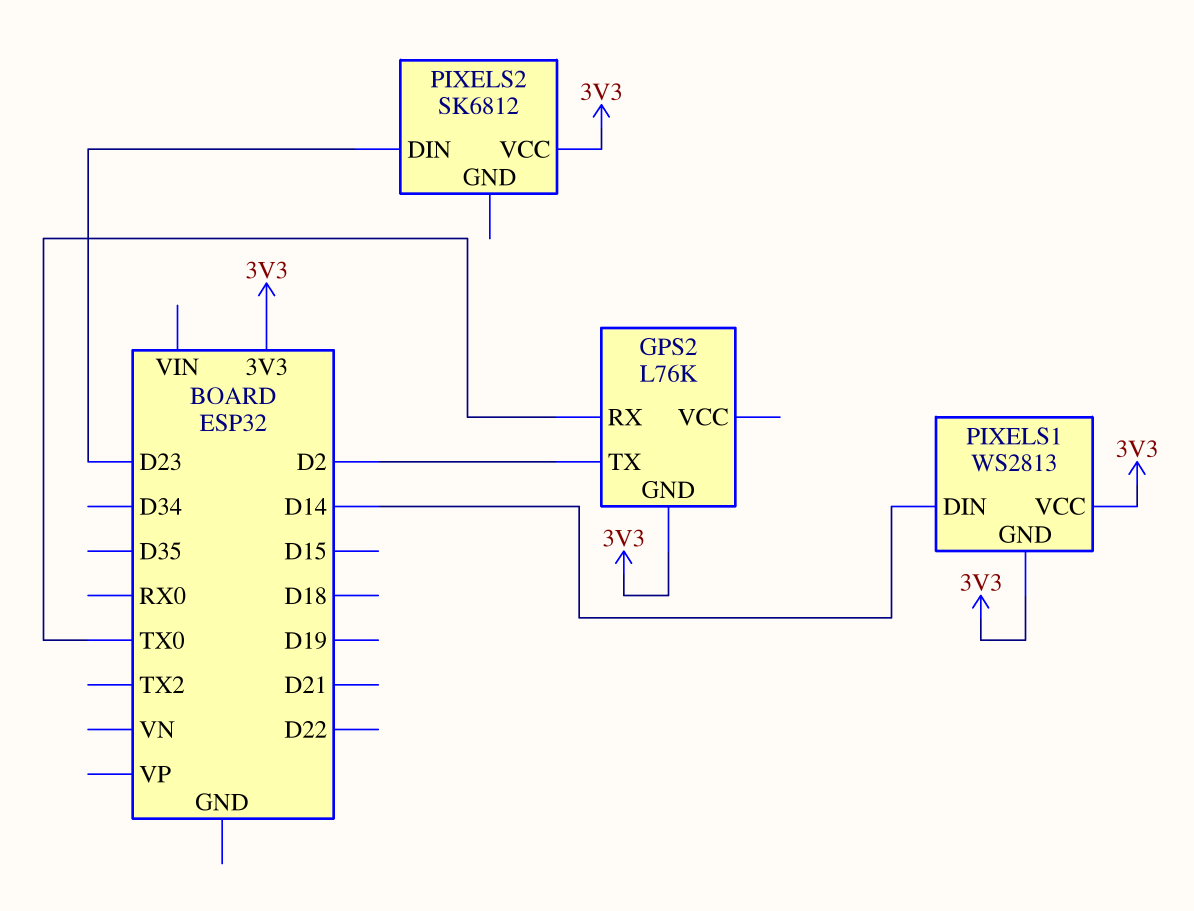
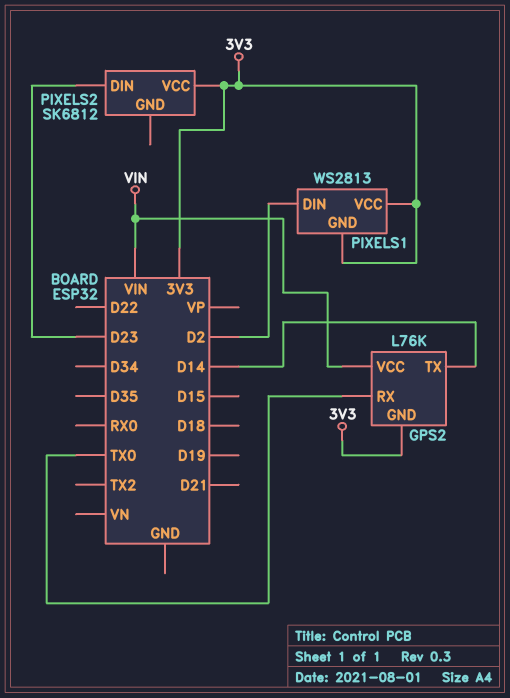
GPS2 pin TX: D2 -> D14
GPS2 pin VCC: none -> VIN
PIXELS1 pin DIN: D14 -> D2

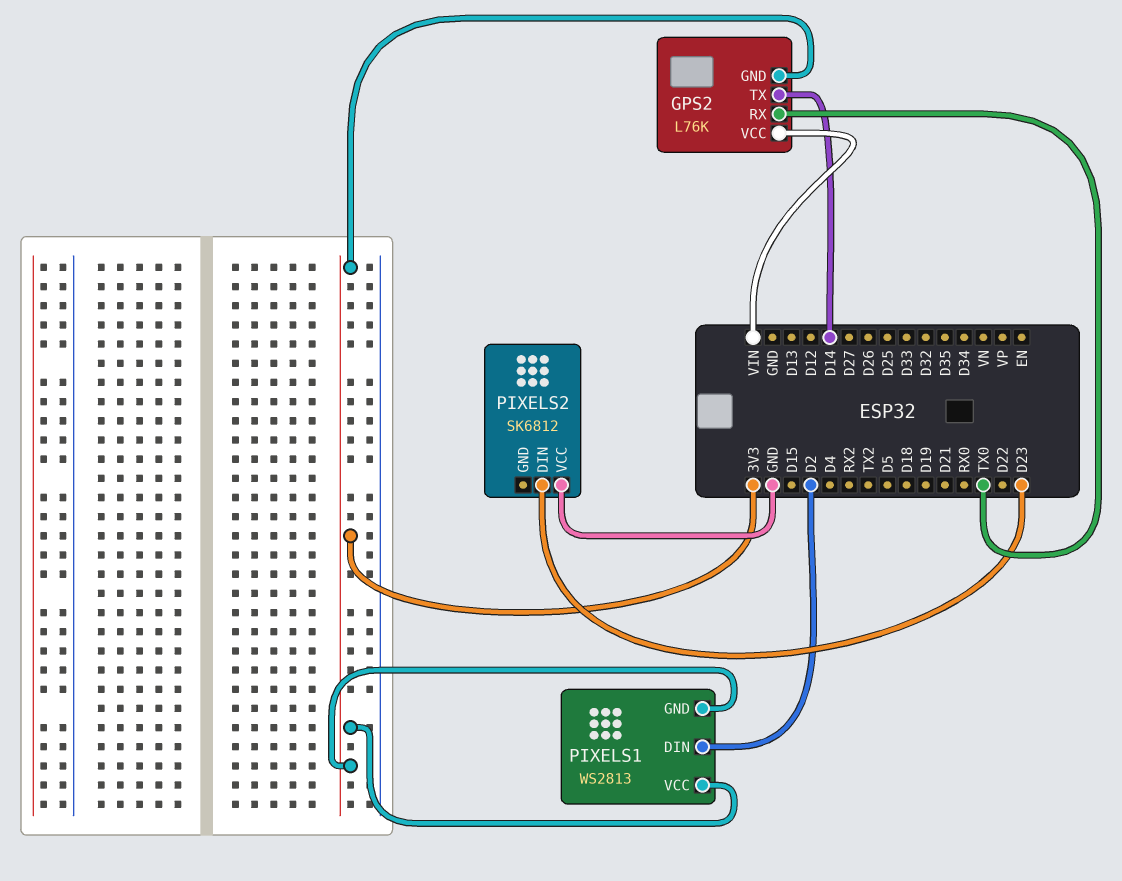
PIXELS2 pin VCC: 3V3 -> GND

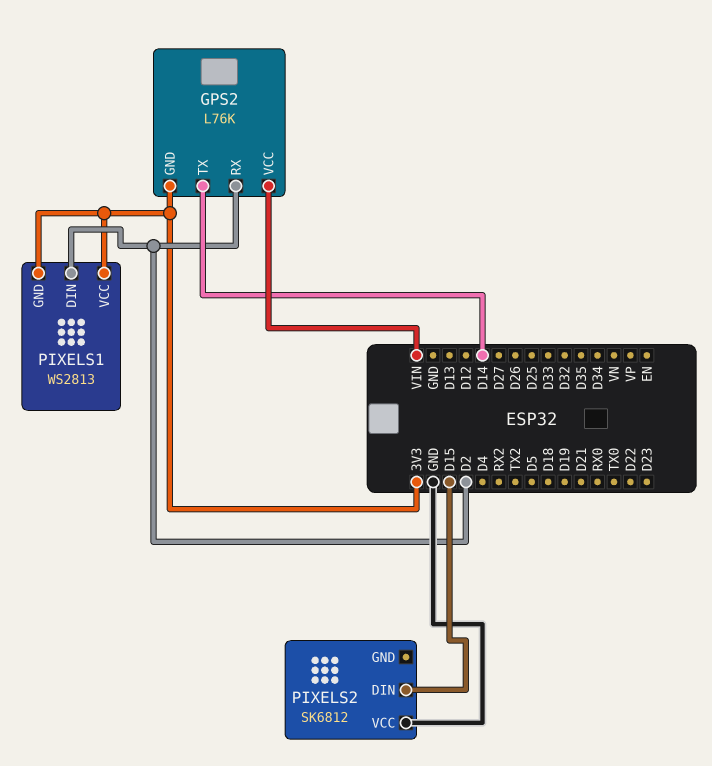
GPS2 pin RX: TX0 -> D2
PIXELS2 pin DIN: D23 -> D15

